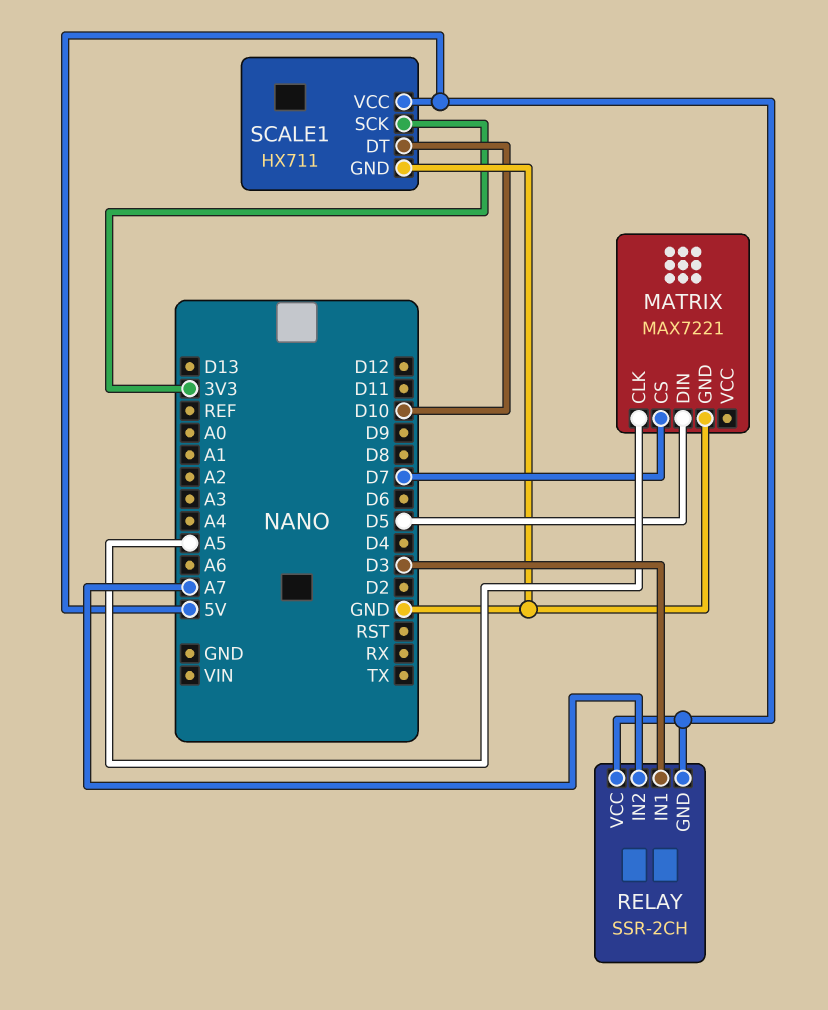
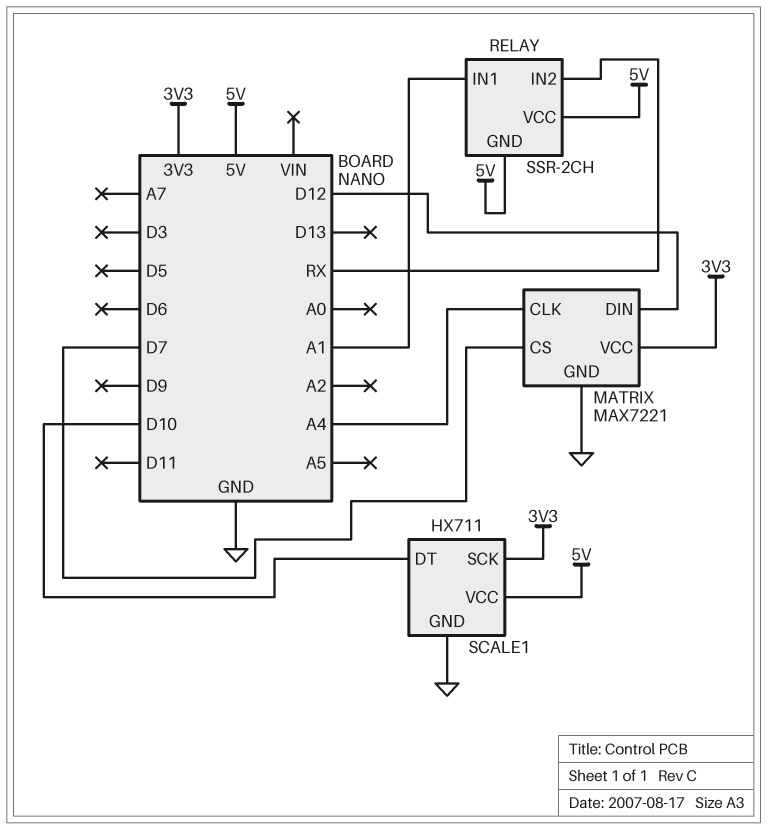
MATRIX pin CLK: A5 -> A4
MATRIX pin DIN: D5 -> D12
MATRIX pin VCC: none -> 3V3
RELAY pin IN1: D3 -> A1
RELAY pin IN2: A7 -> RX

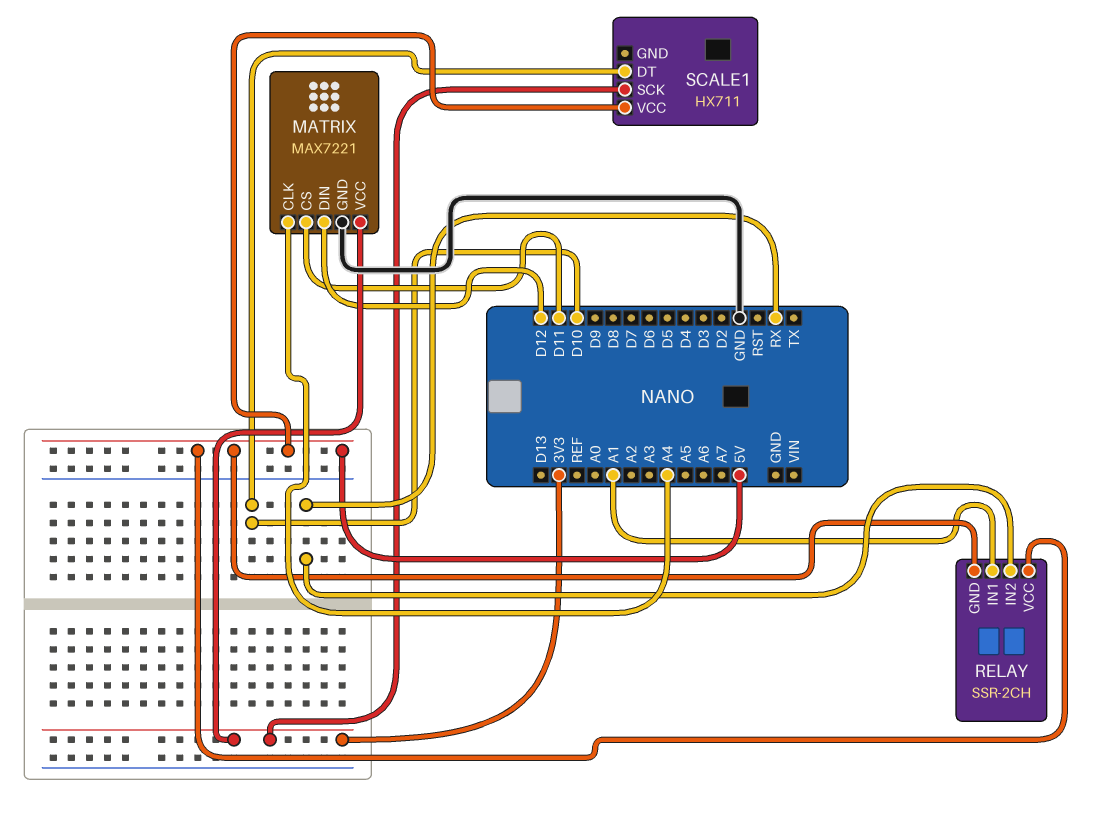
MATRIX pin CS: D7 -> D11
SCALE1 pin GND: GND -> none

